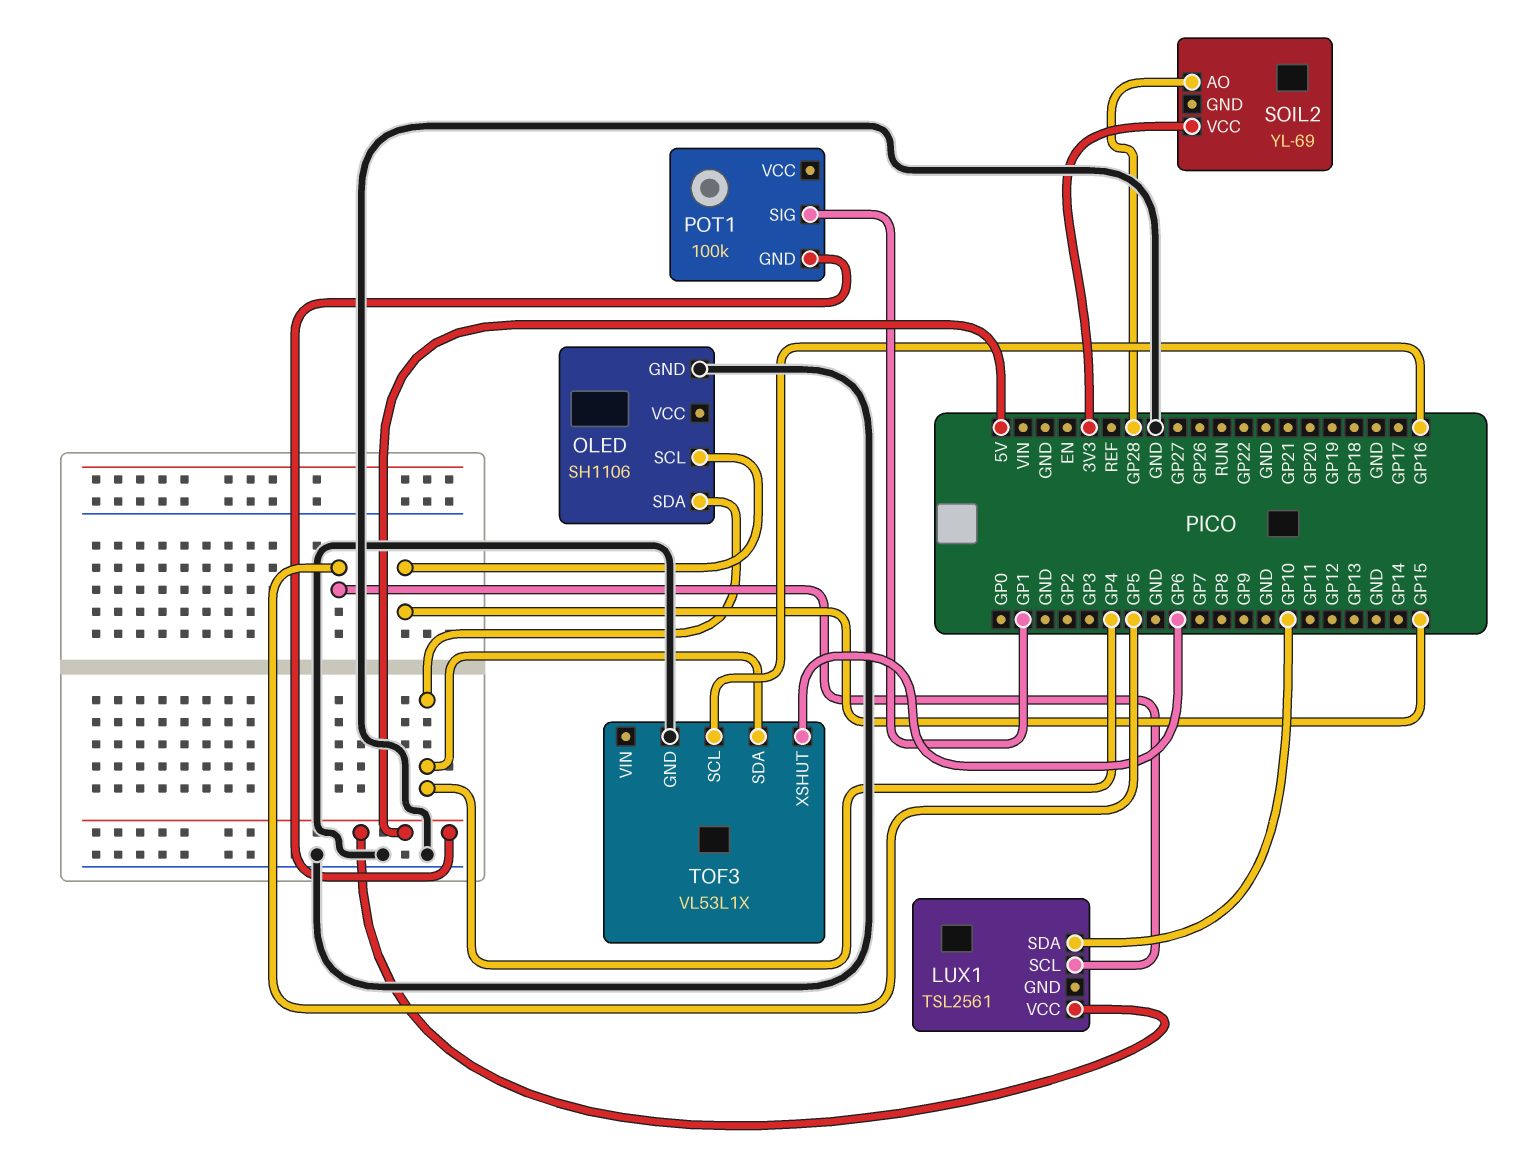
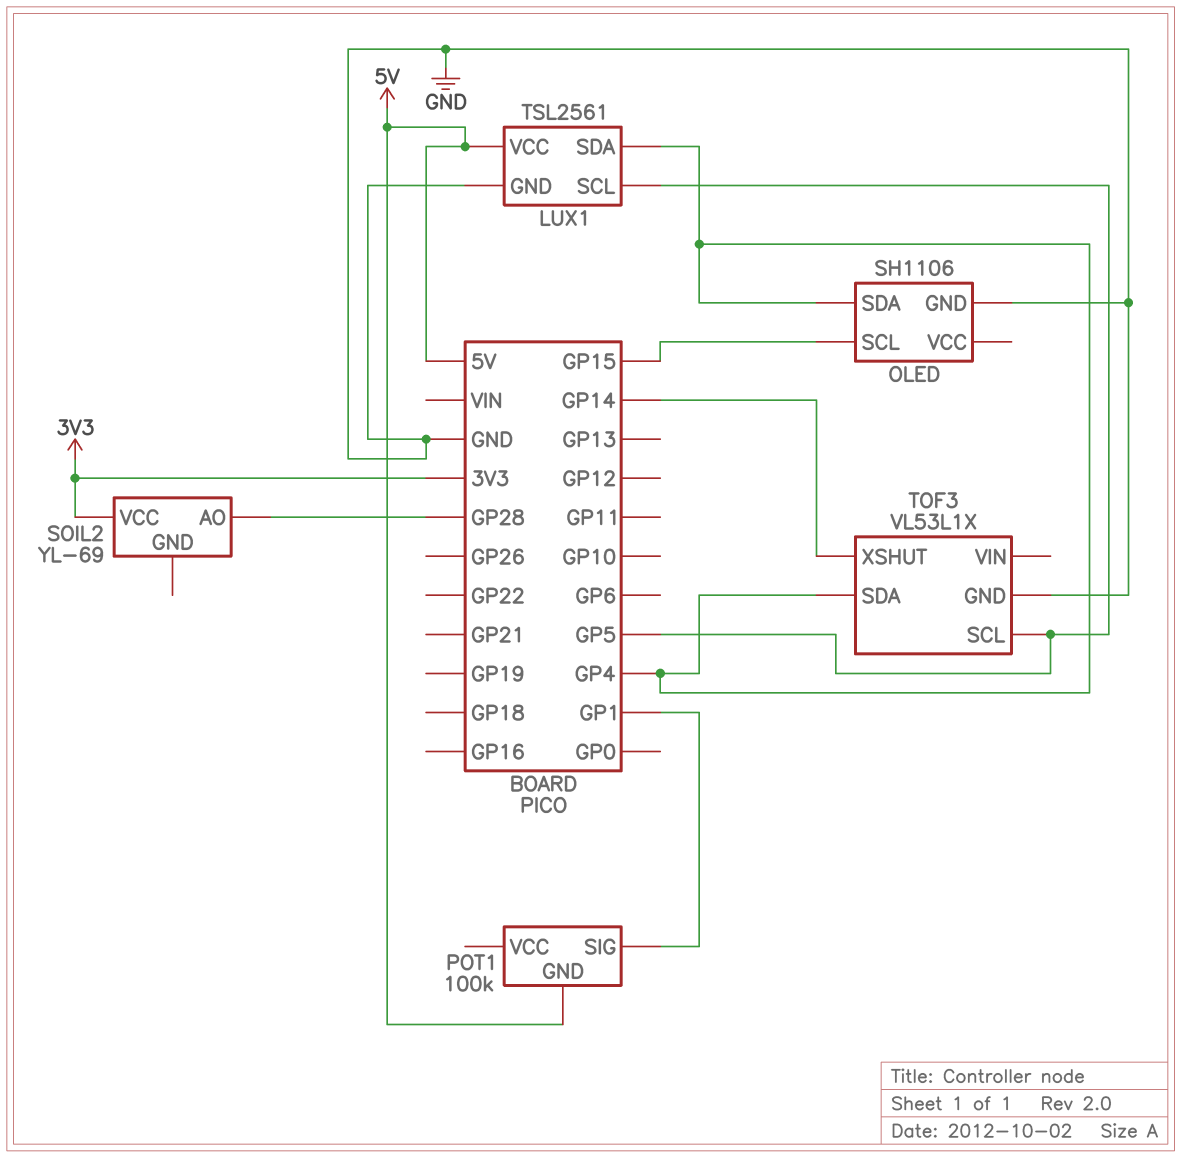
LUX1 pin GND: none -> GND
LUX1 pin SDA: GP10 -> GP4
TOF3 pin SCL: GP16 -> GP5
TOF3 pin XSHUT: GP6 -> GP14

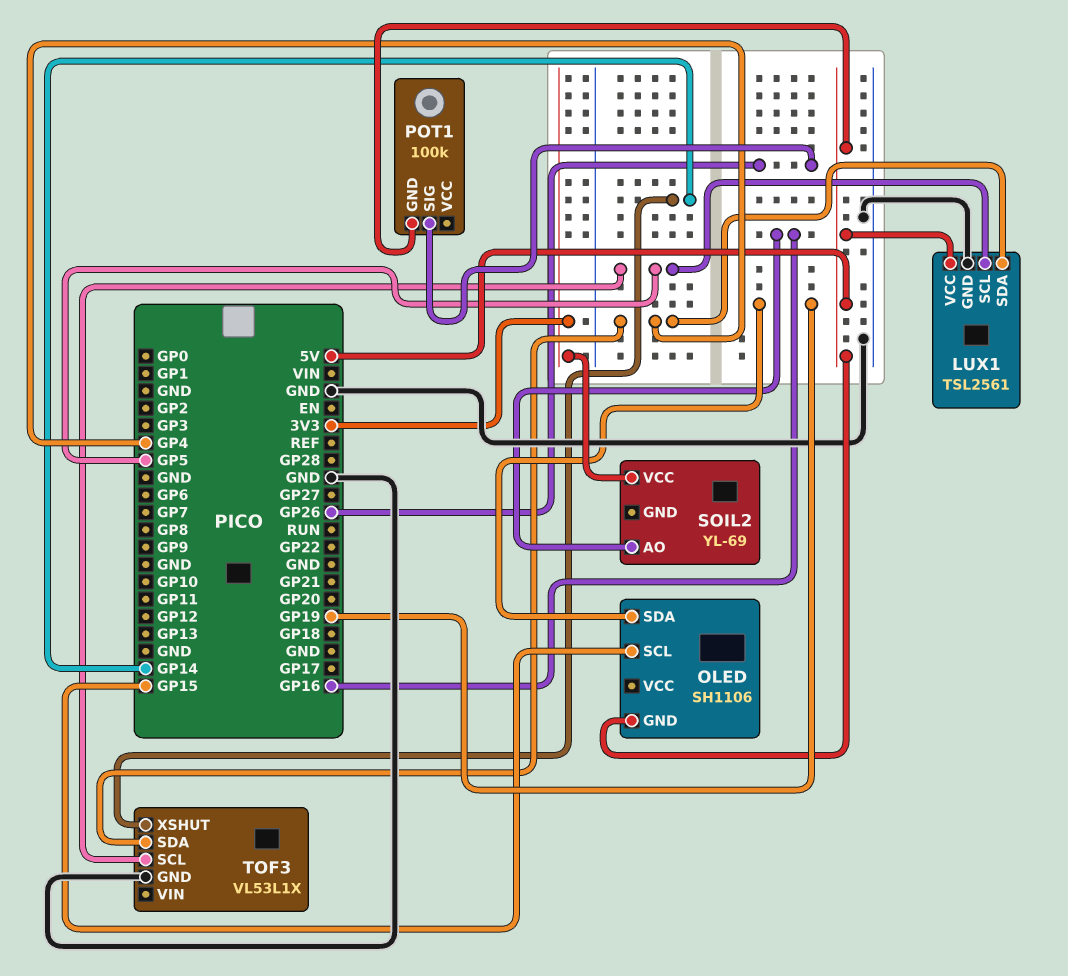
OLED pin GND: GND -> 5V
OLED pin SDA: GP4 -> GP19
POT1 pin SIG: GP1 -> GP26
SOIL2 pin AO: GP28 -> GP16

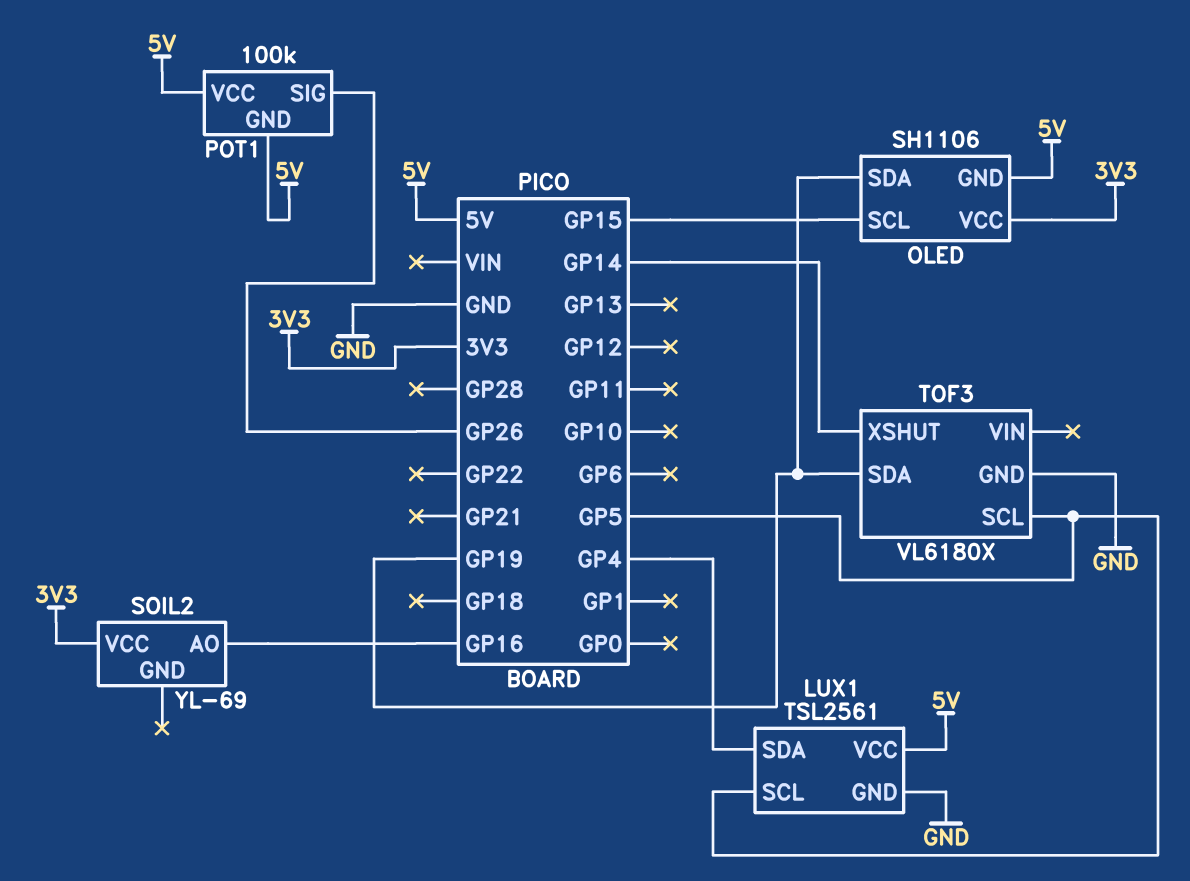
OLED pin VCC: none -> 3V3
POT1 pin VCC: none -> 5V
TOF3: VL53L1X -> VL6180X
TOF3 pin SDA: GP4 -> GP19

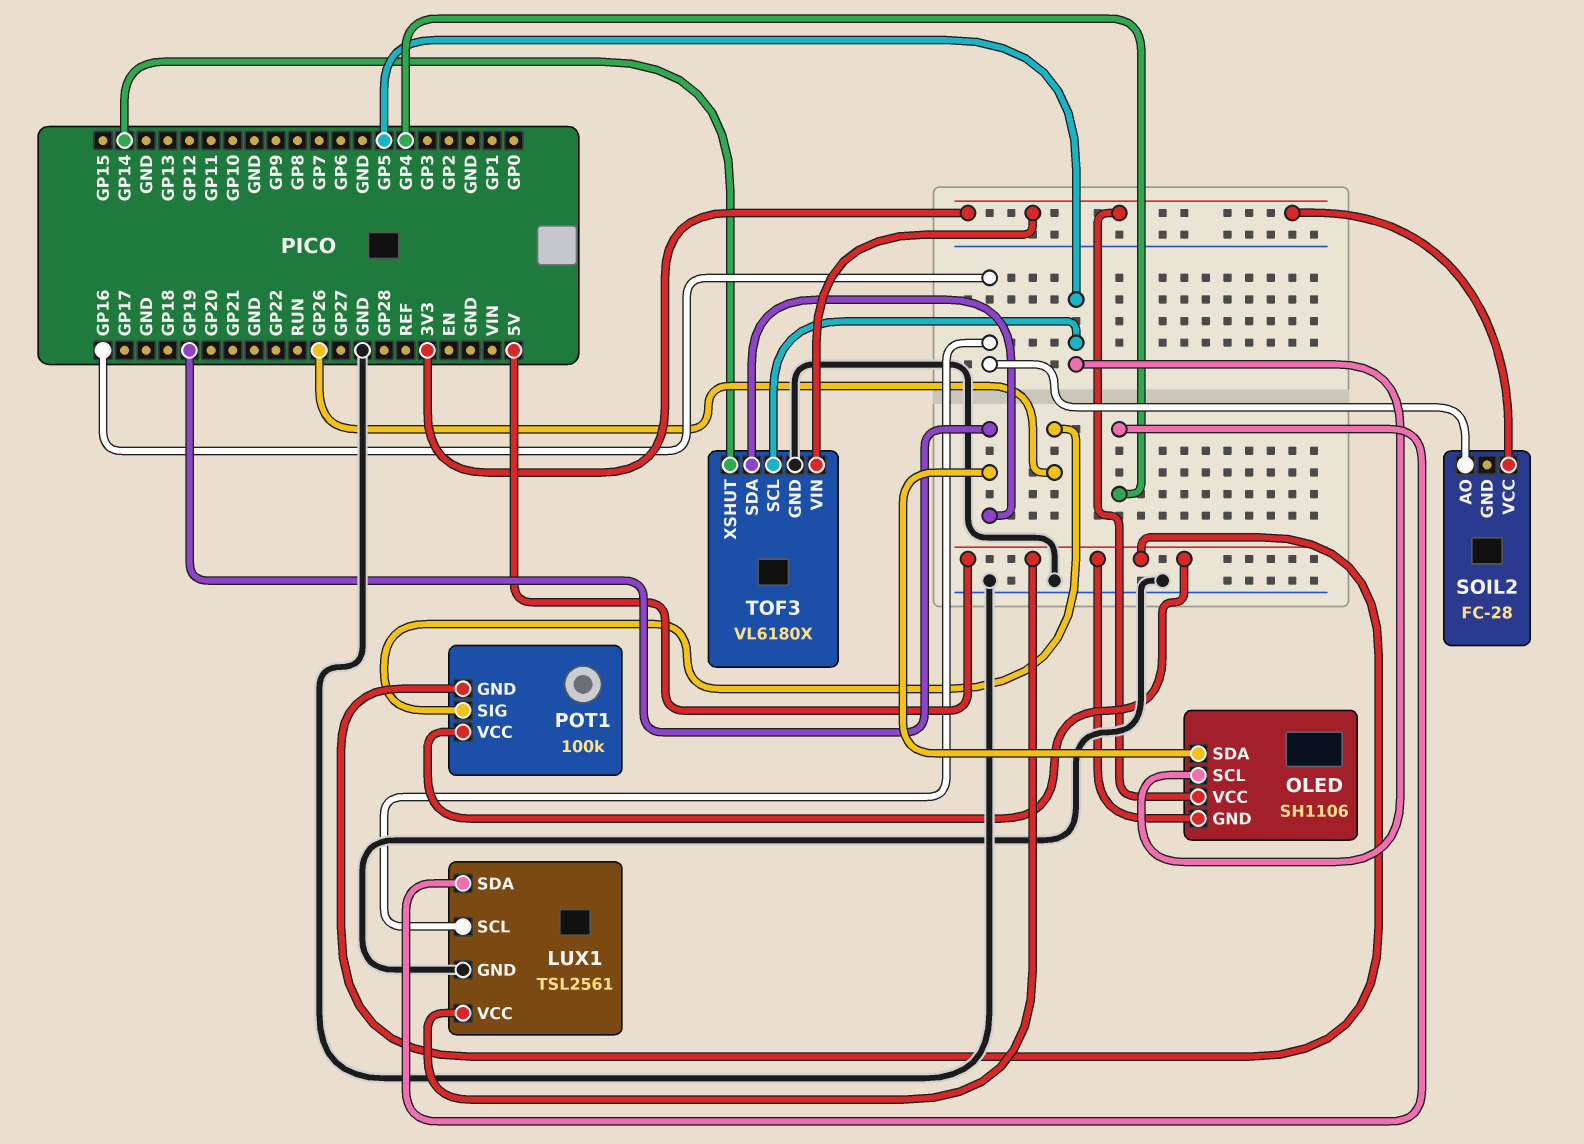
LUX1 pin SCL: GP5 -> GP16
OLED pin SCL: GP15 -> GP5
SOIL2: YL-69 -> FC-28
TOF3 pin VIN: none -> 3V3

